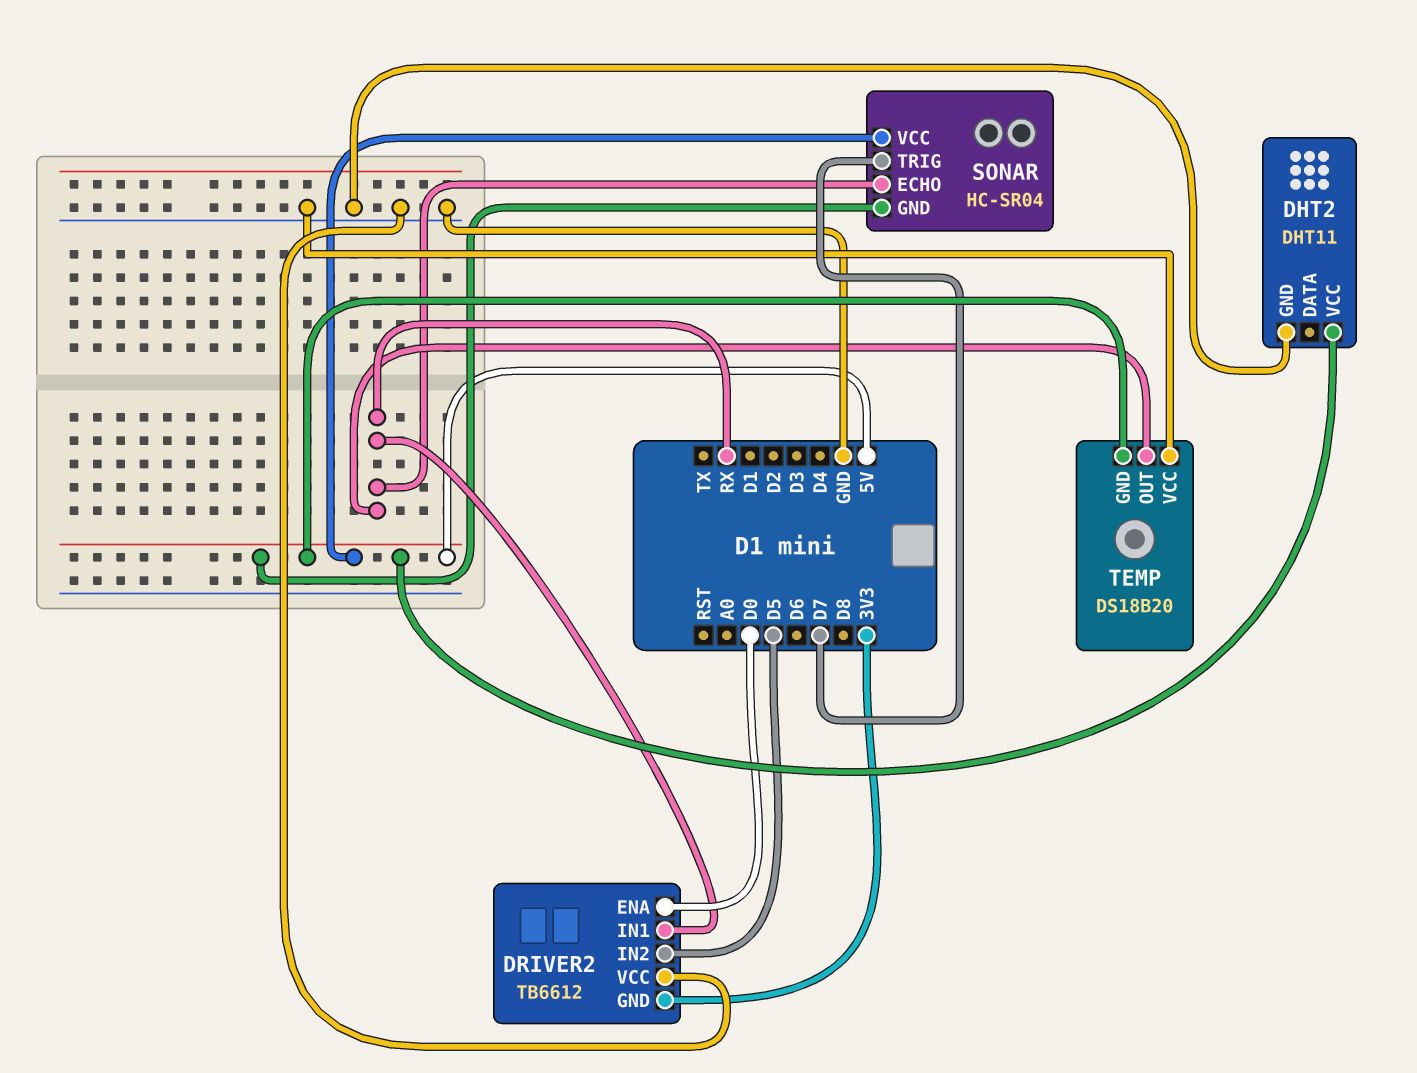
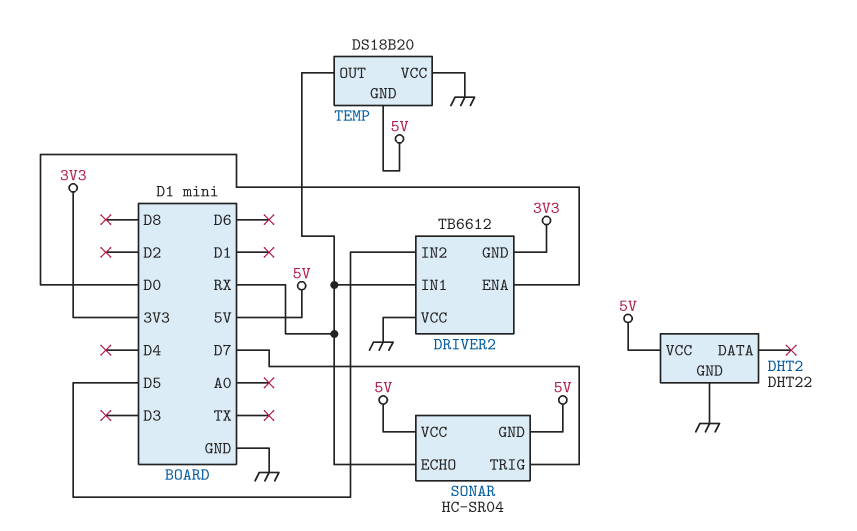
DHT2: DHT11 -> DHT22

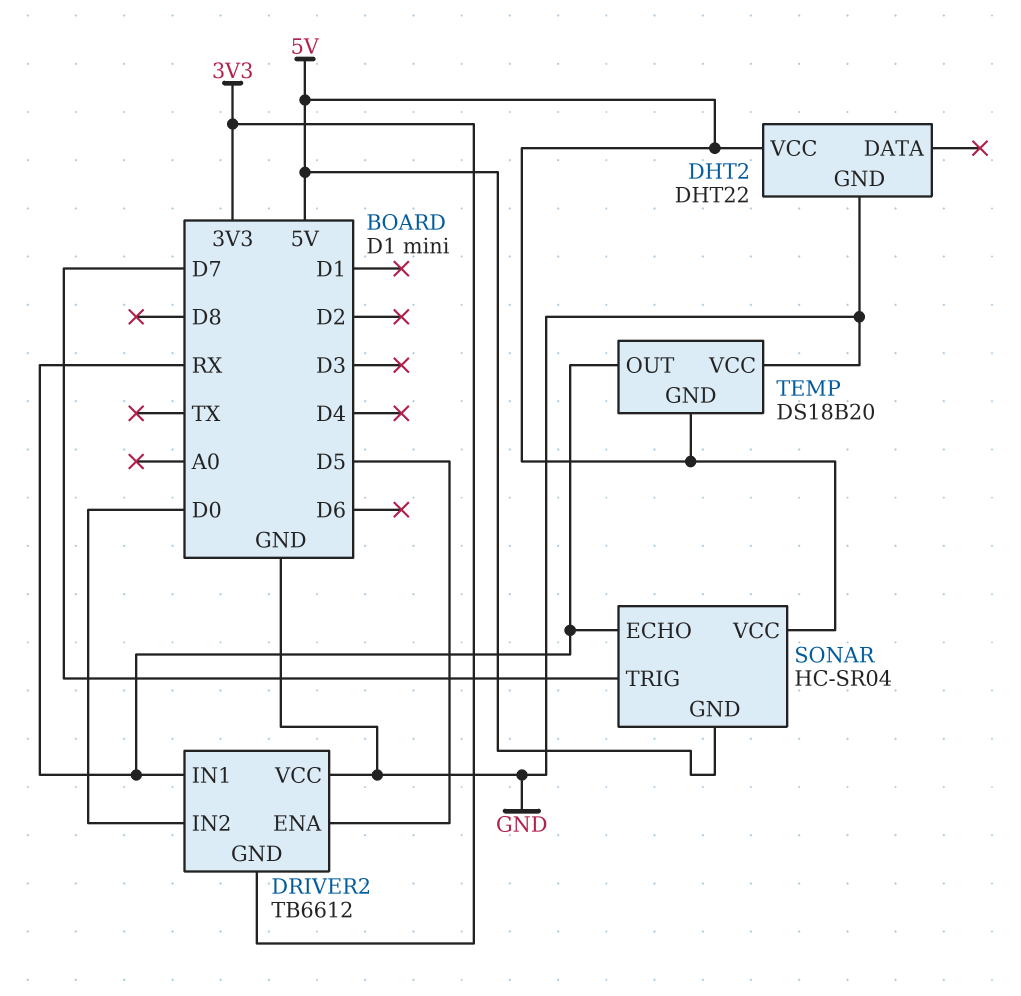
DRIVER2 pin ENA: D0 -> D5
DRIVER2 pin IN2: D5 -> D0

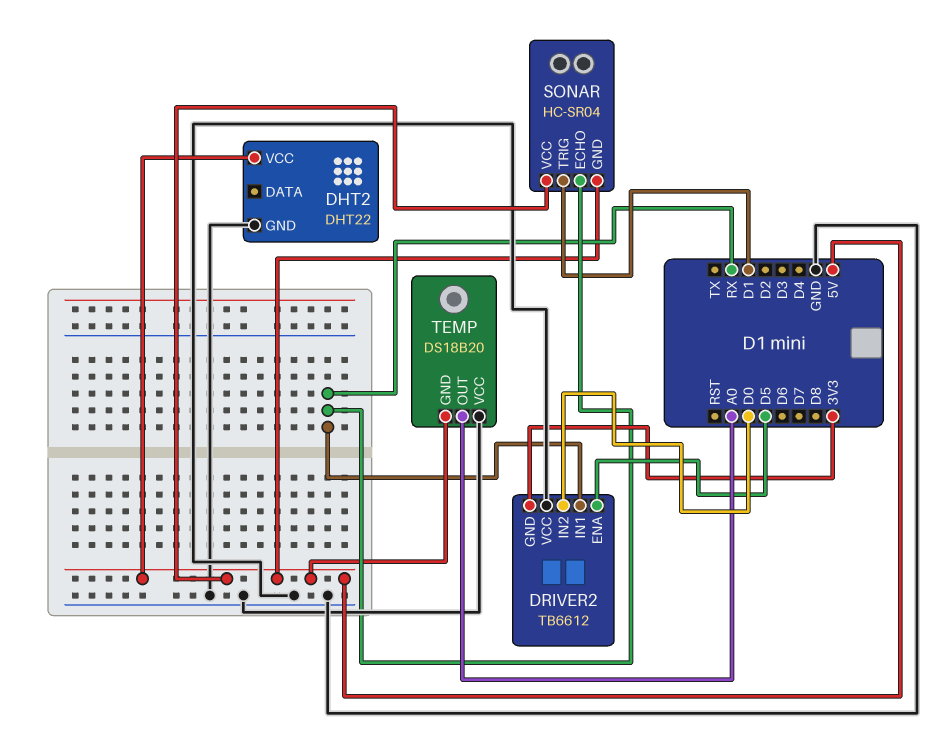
SONAR pin TRIG: D7 -> D1
TEMP pin OUT: RX -> A0

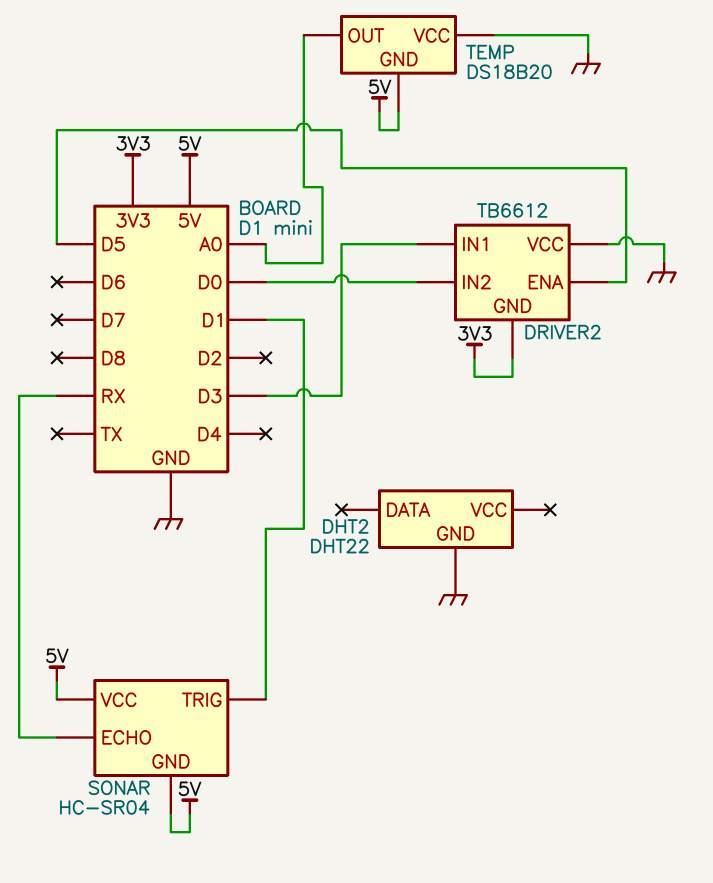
DHT2 pin VCC: 5V -> none
DRIVER2 pin IN1: RX -> D3

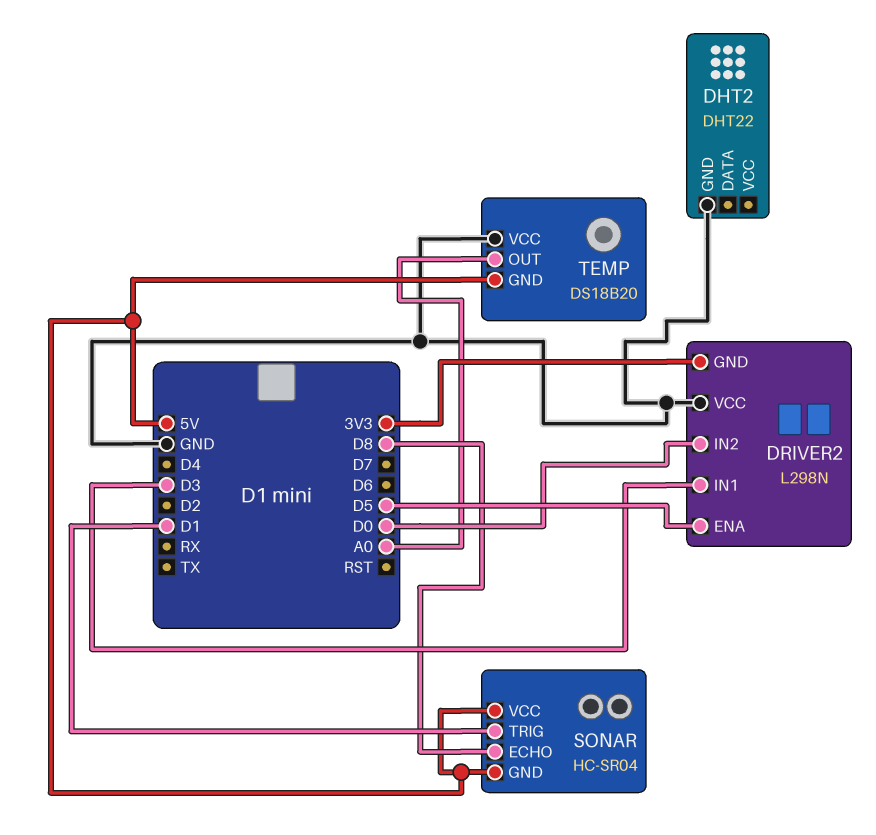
DRIVER2: TB6612 -> L298N
SONAR pin ECHO: RX -> D8

